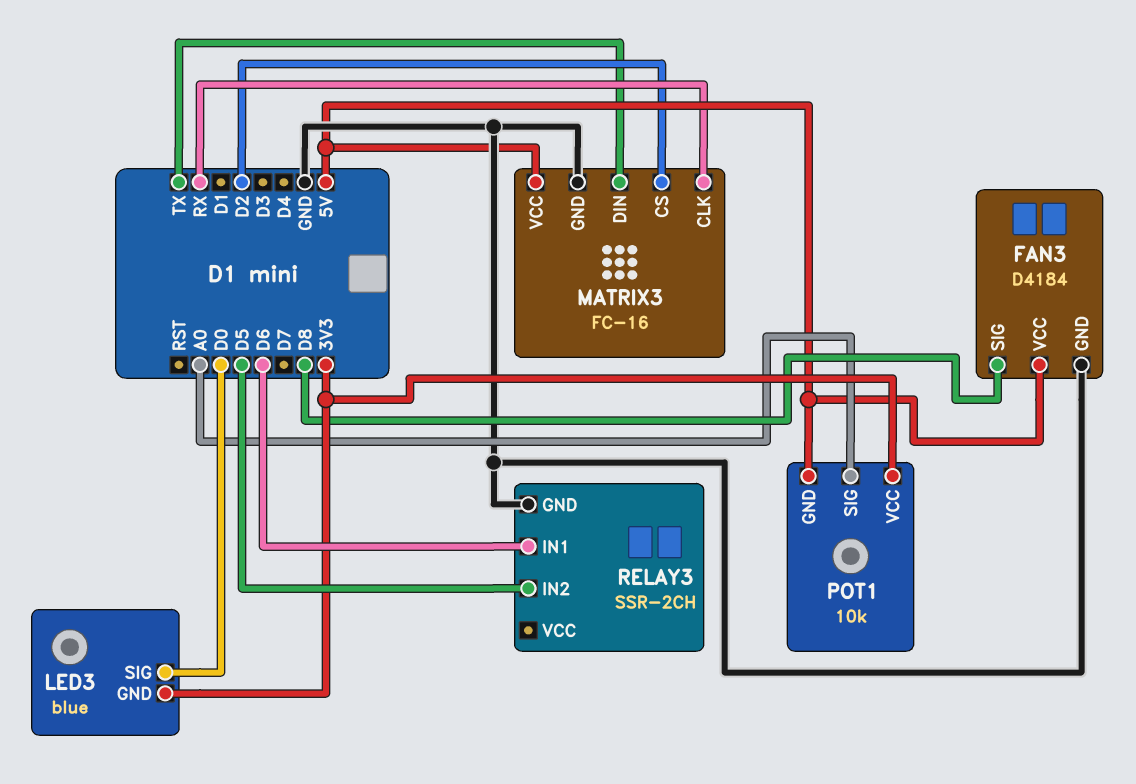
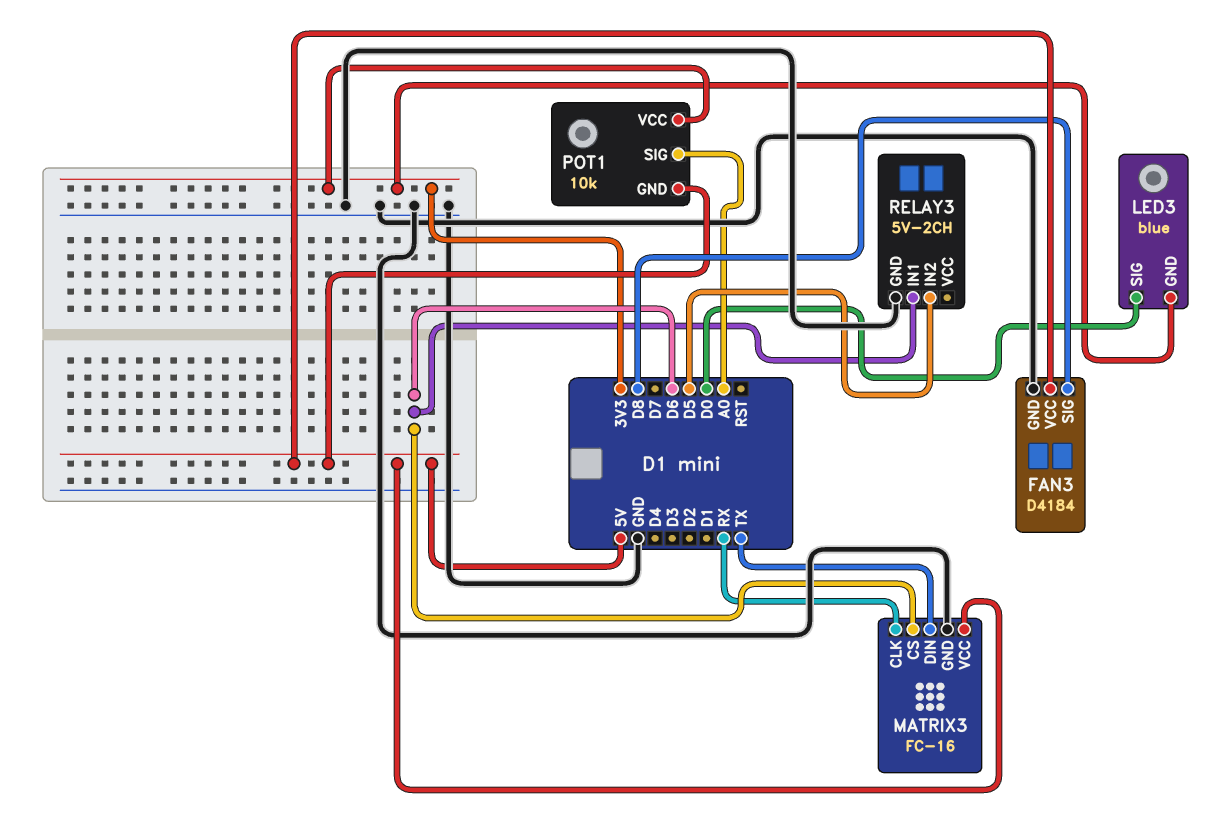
MATRIX3 pin CS: D2 -> D6
RELAY3: SSR-2CH -> 5V-2CH

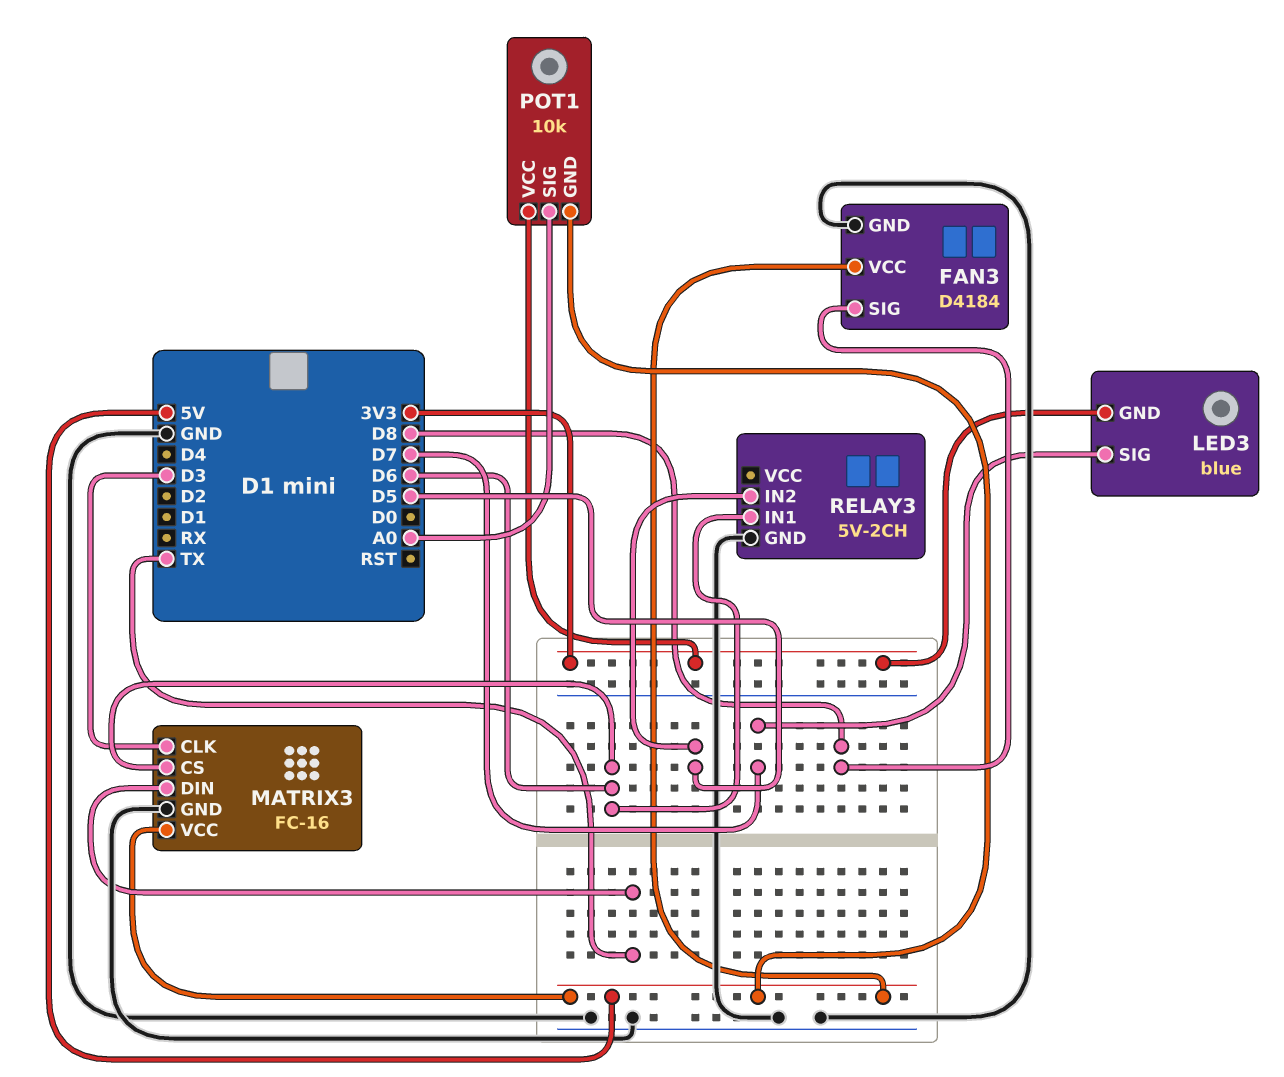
LED3 pin SIG: D0 -> D7
MATRIX3 pin CLK: RX -> D3

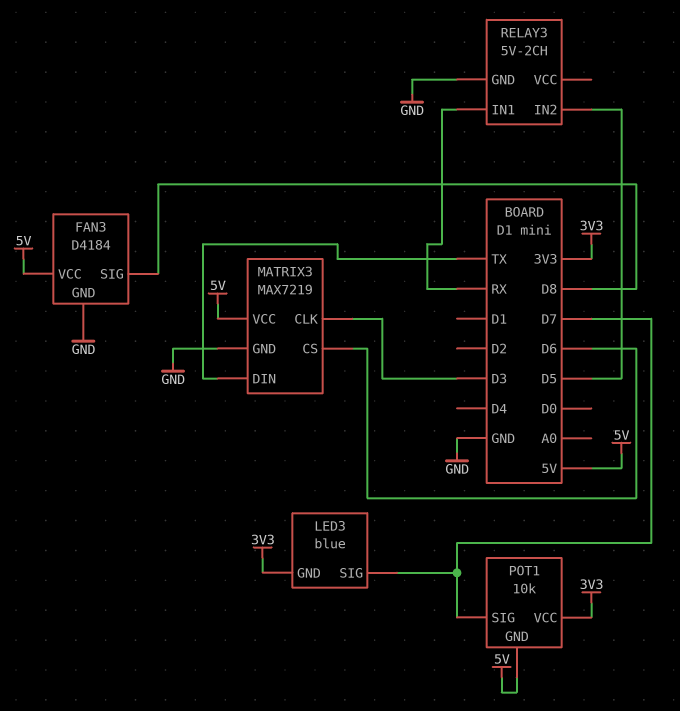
MATRIX3: FC-16 -> MAX7219
POT1 pin SIG: A0 -> D7
RELAY3 pin IN1: D6 -> RX

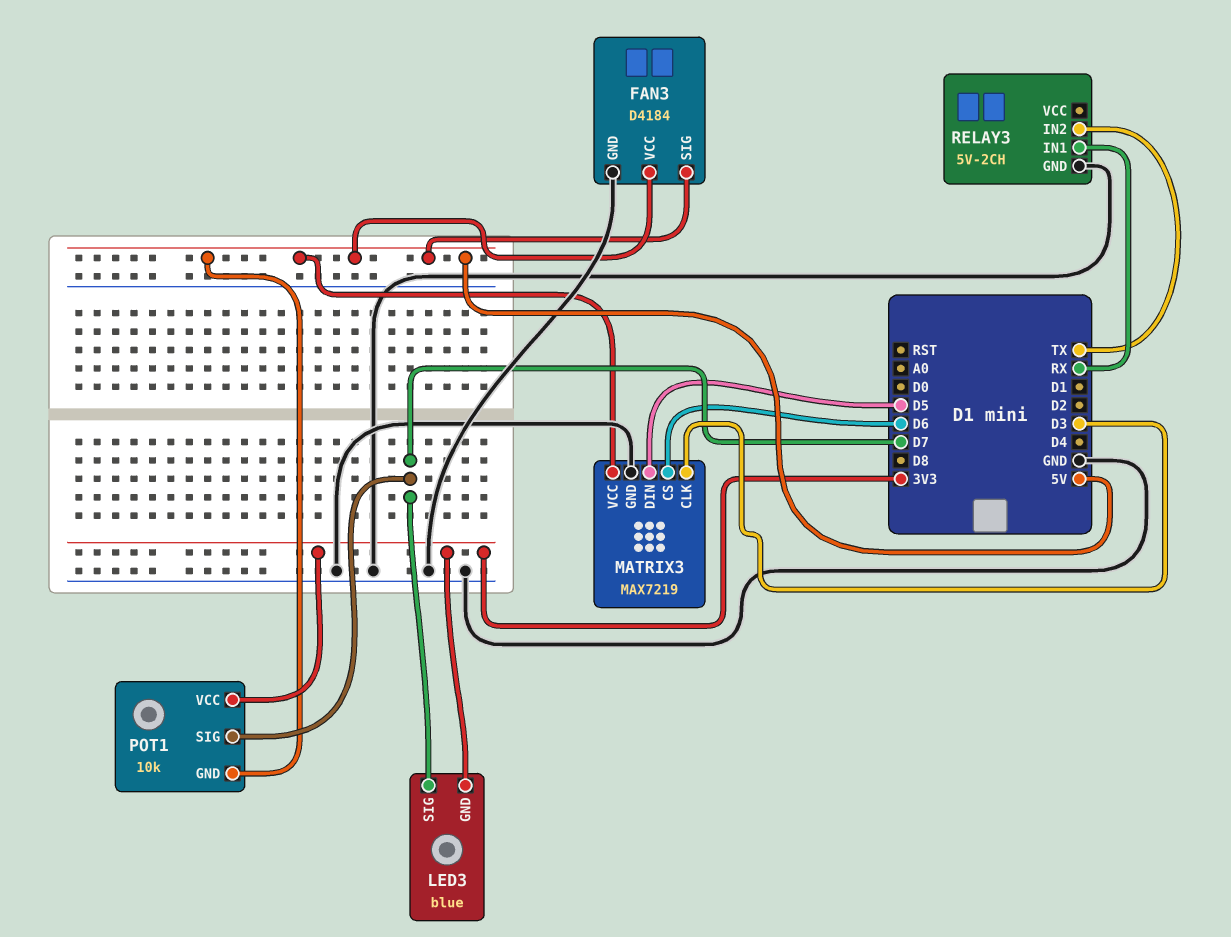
FAN3 pin SIG: D8 -> 5V
MATRIX3 pin DIN: TX -> D5
RELAY3 pin IN2: D5 -> TX

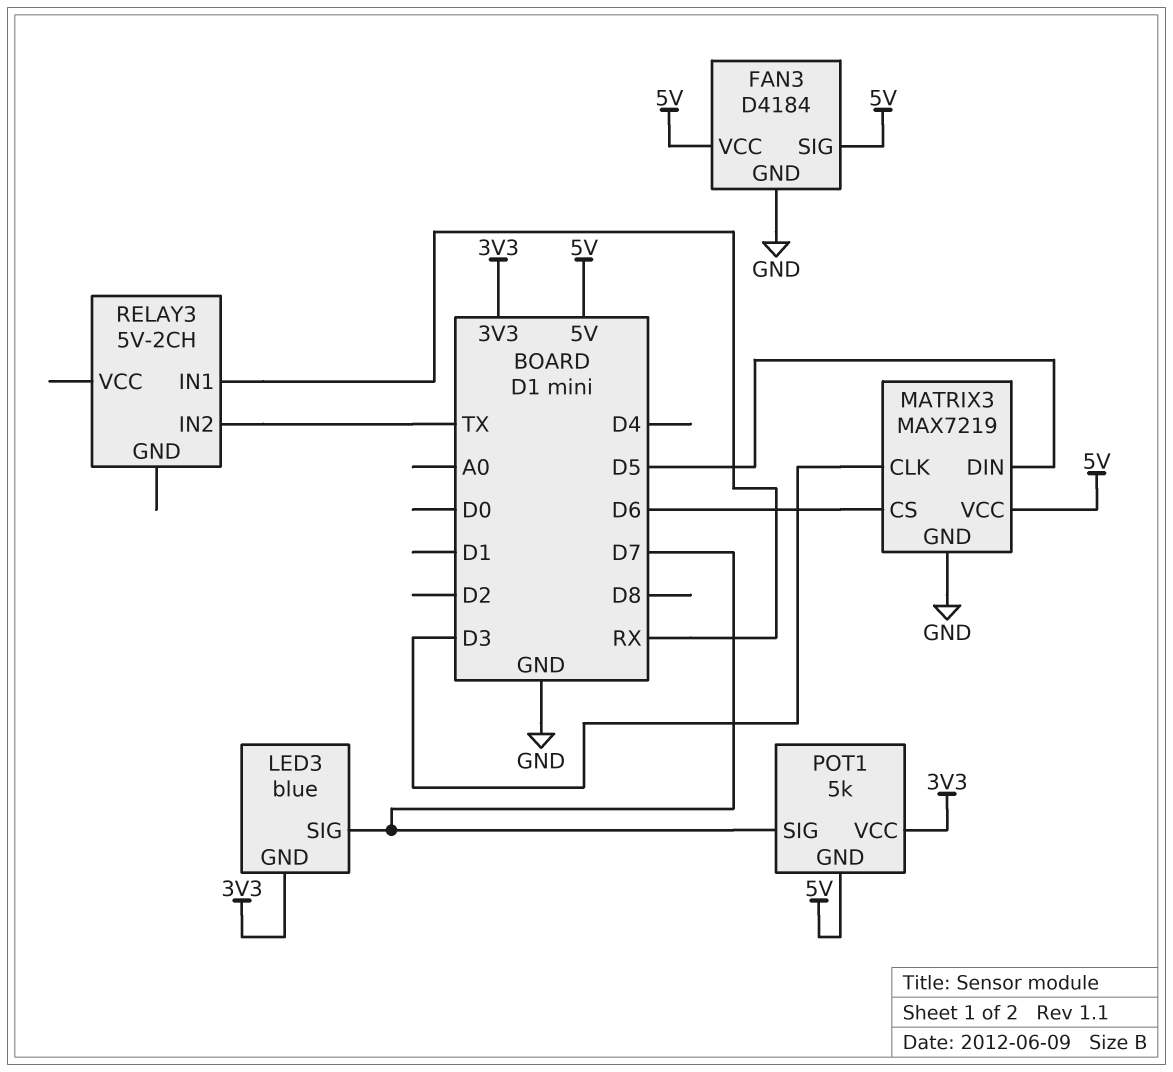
POT1: 10k -> 5k
RELAY3 pin GND: GND -> none

